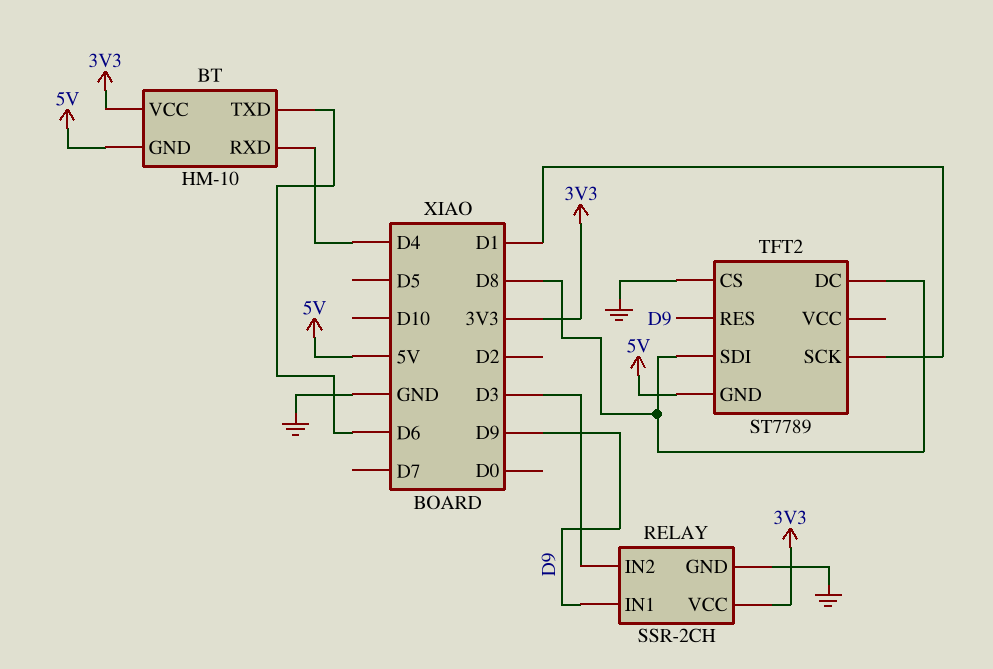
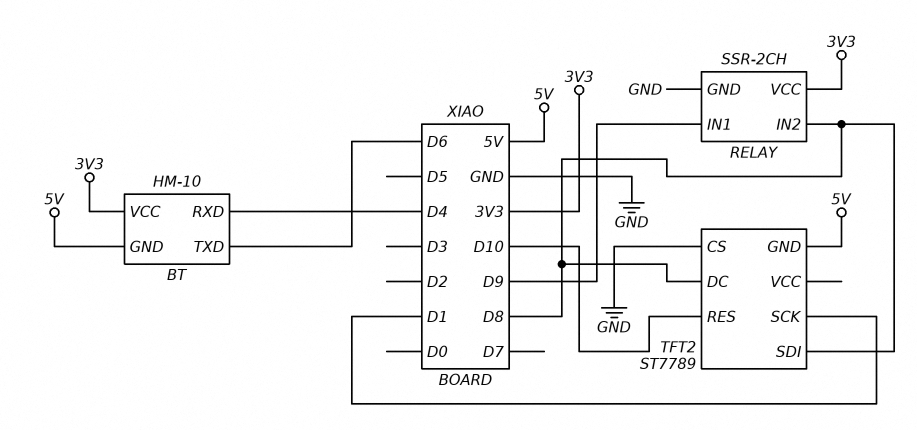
RELAY pin IN2: D3 -> D8
TFT2 pin RES: D9 -> D10

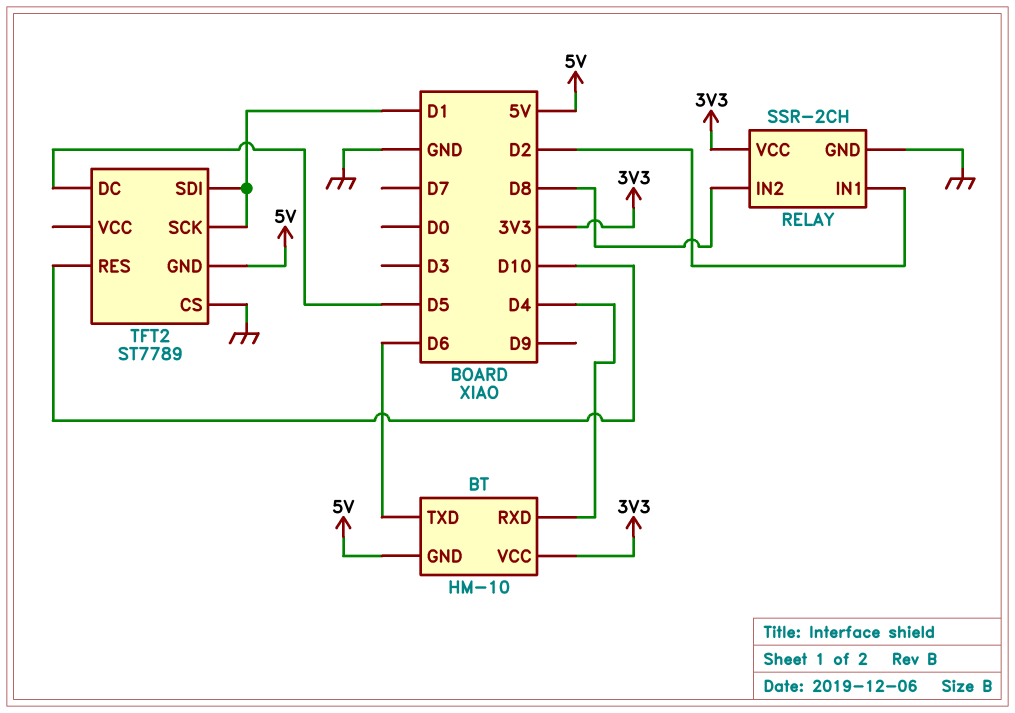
RELAY pin IN1: D9 -> D2
TFT2 pin DC: D8 -> D5
TFT2 pin SDI: D8 -> D1

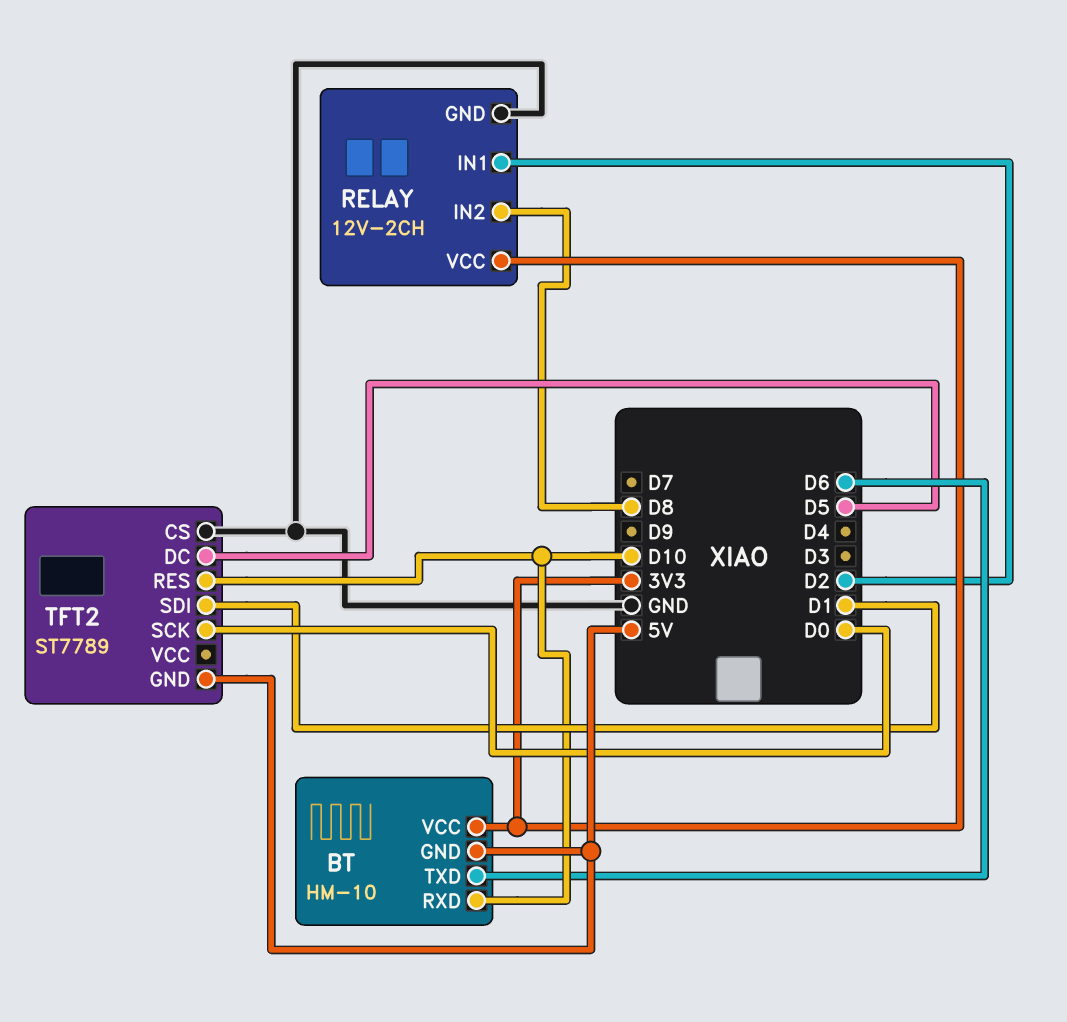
BT pin RXD: D4 -> D10
RELAY: SSR-2CH -> 12V-2CH
TFT2 pin SCK: D1 -> D0

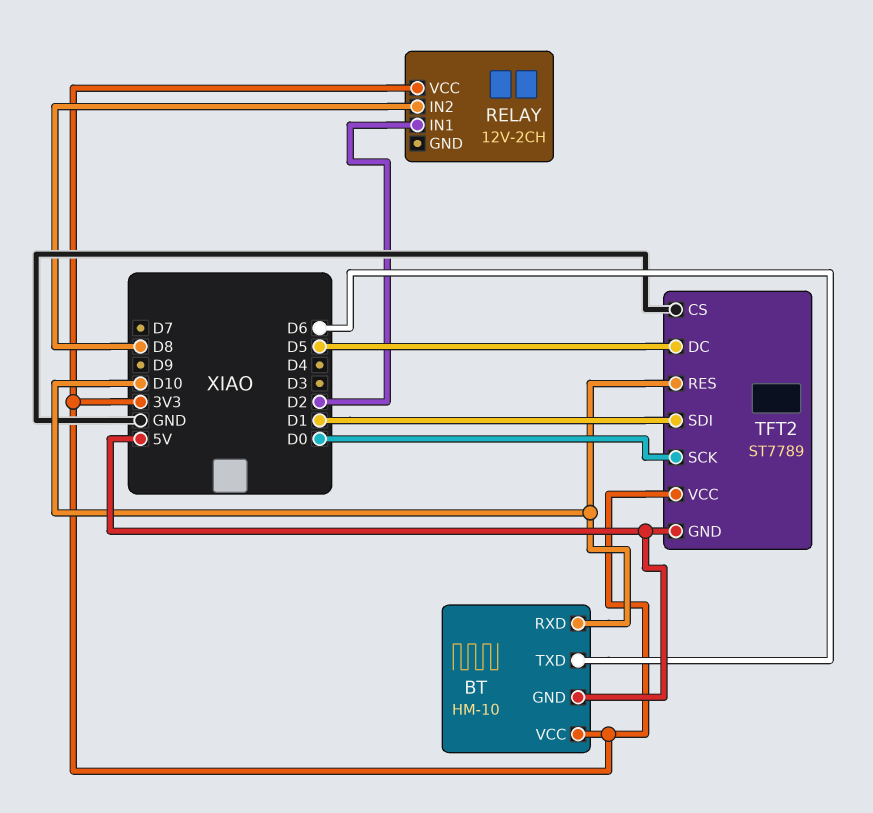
RELAY pin GND: GND -> none
TFT2 pin VCC: none -> 3V3

